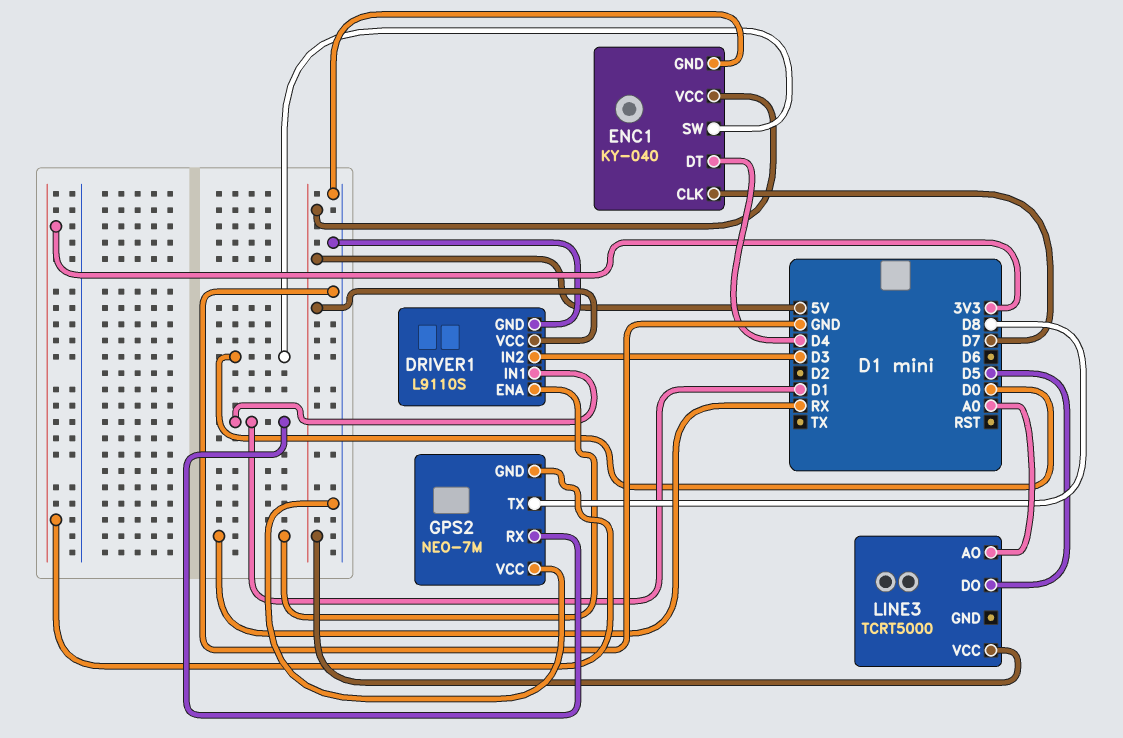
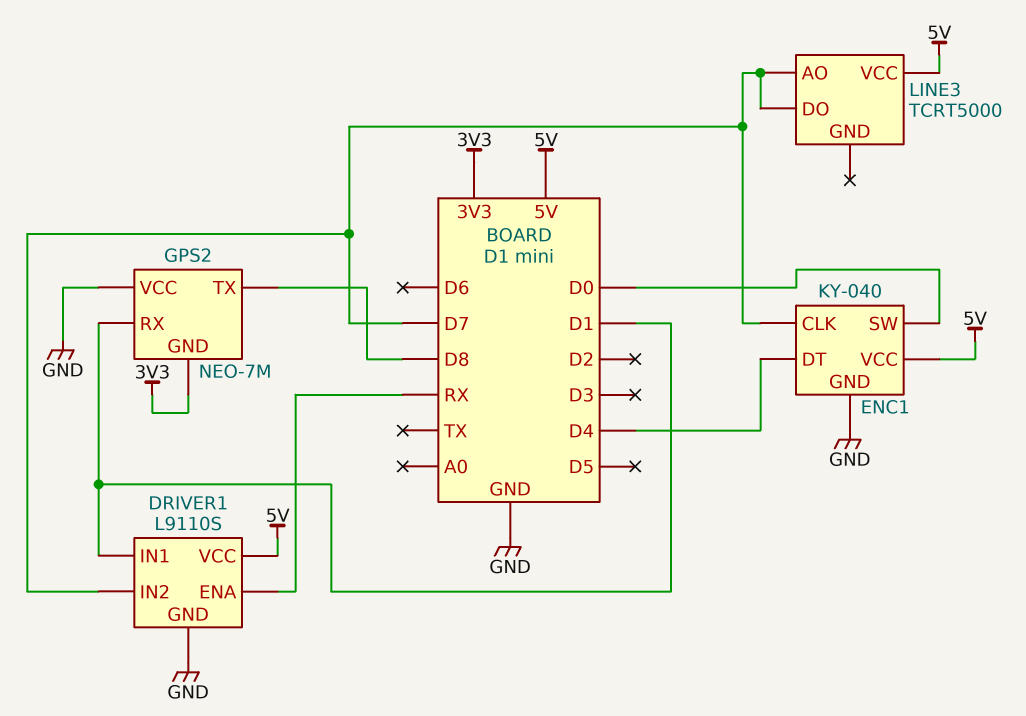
DRIVER1 pin IN2: D3 -> D7
LINE3 pin AO: A0 -> D7
LINE3 pin DO: D5 -> D7

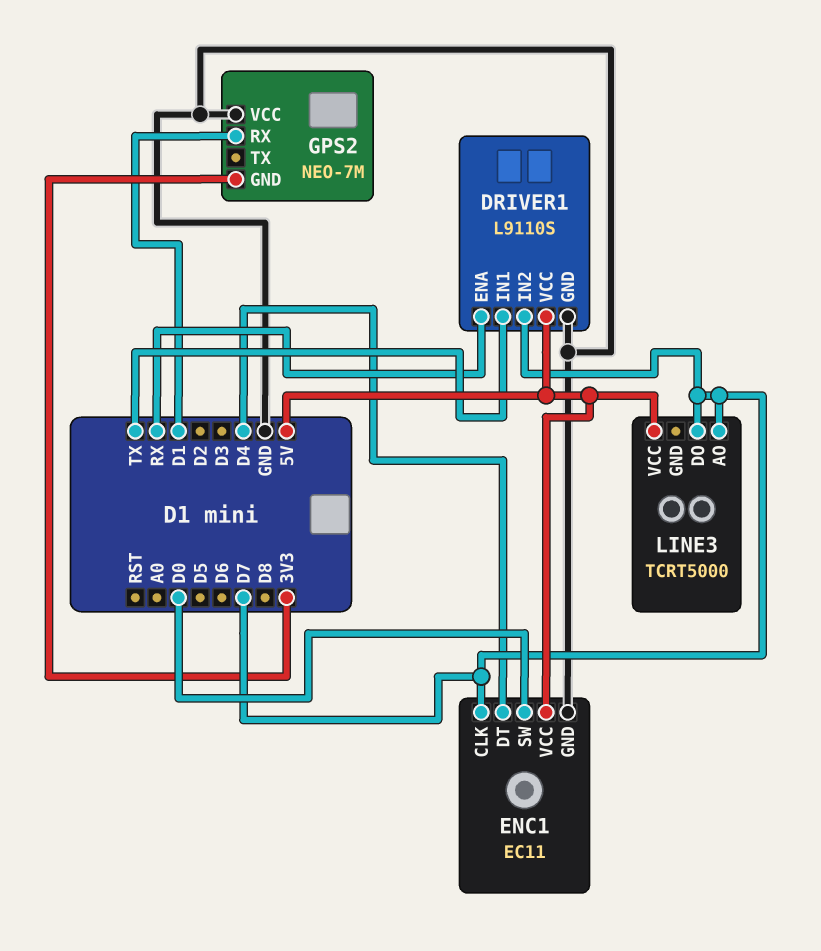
DRIVER1 pin IN1: D1 -> TX
ENC1: KY-040 -> EC11
GPS2 pin TX: D8 -> none

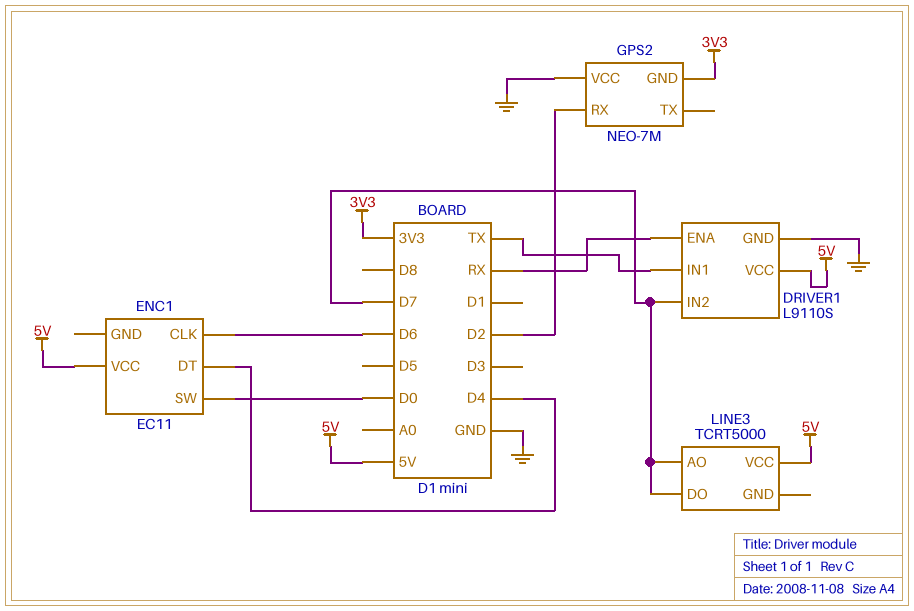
ENC1 pin CLK: D7 -> D6
ENC1 pin GND: GND -> none
GPS2 pin RX: D1 -> D2

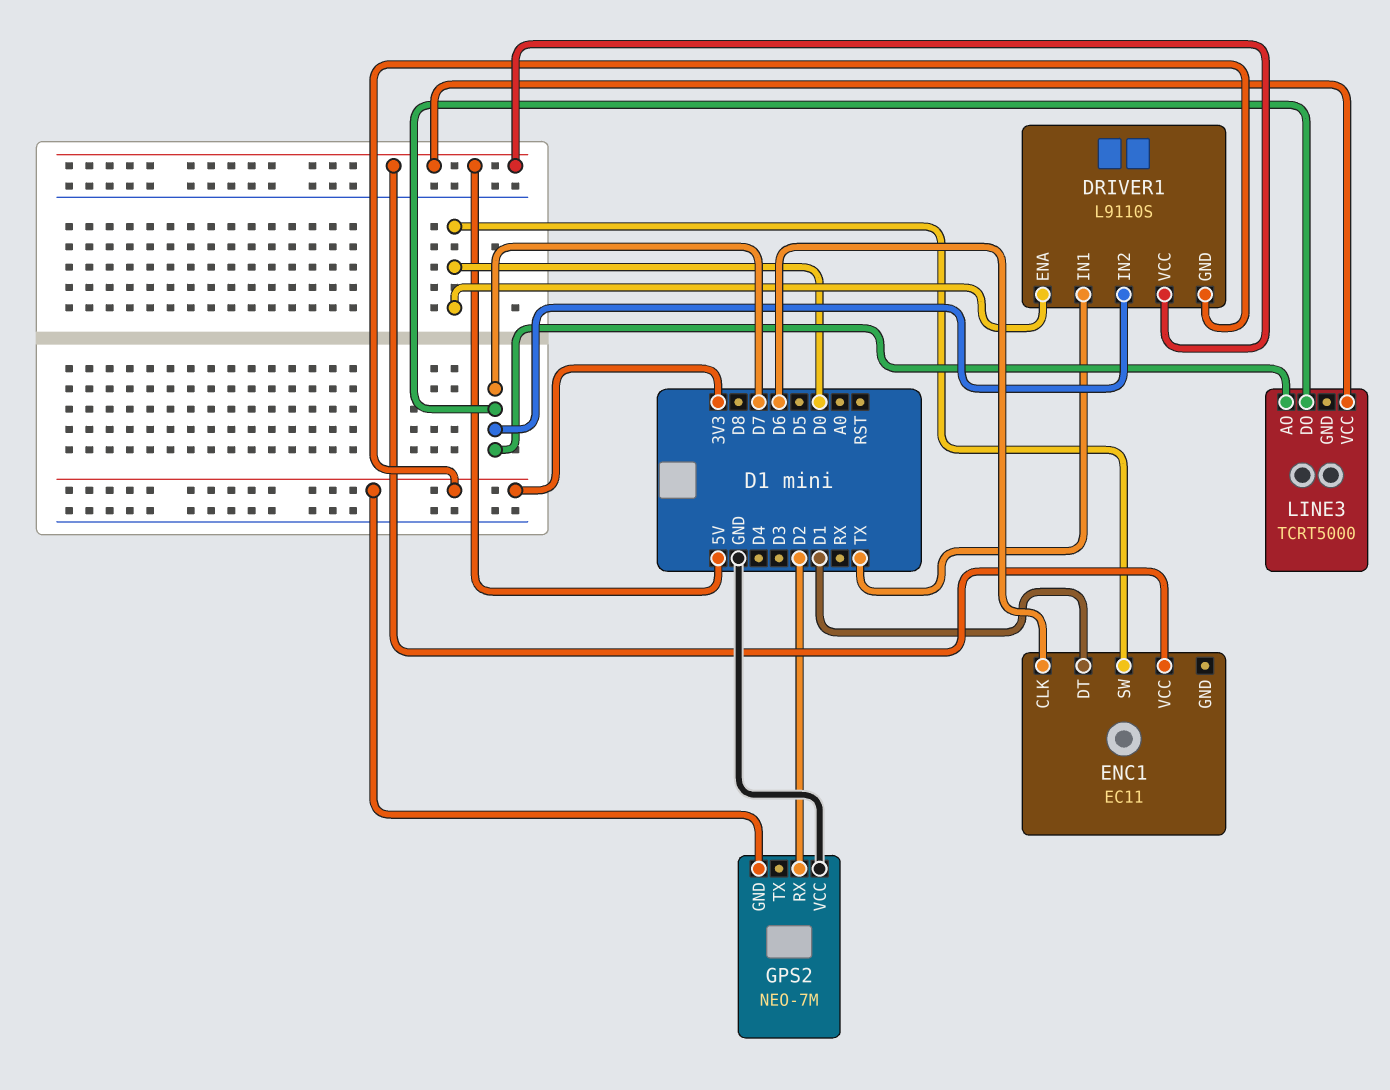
DRIVER1 pin ENA: RX -> D0
DRIVER1 pin GND: GND -> 3V3
ENC1 pin DT: D4 -> D1

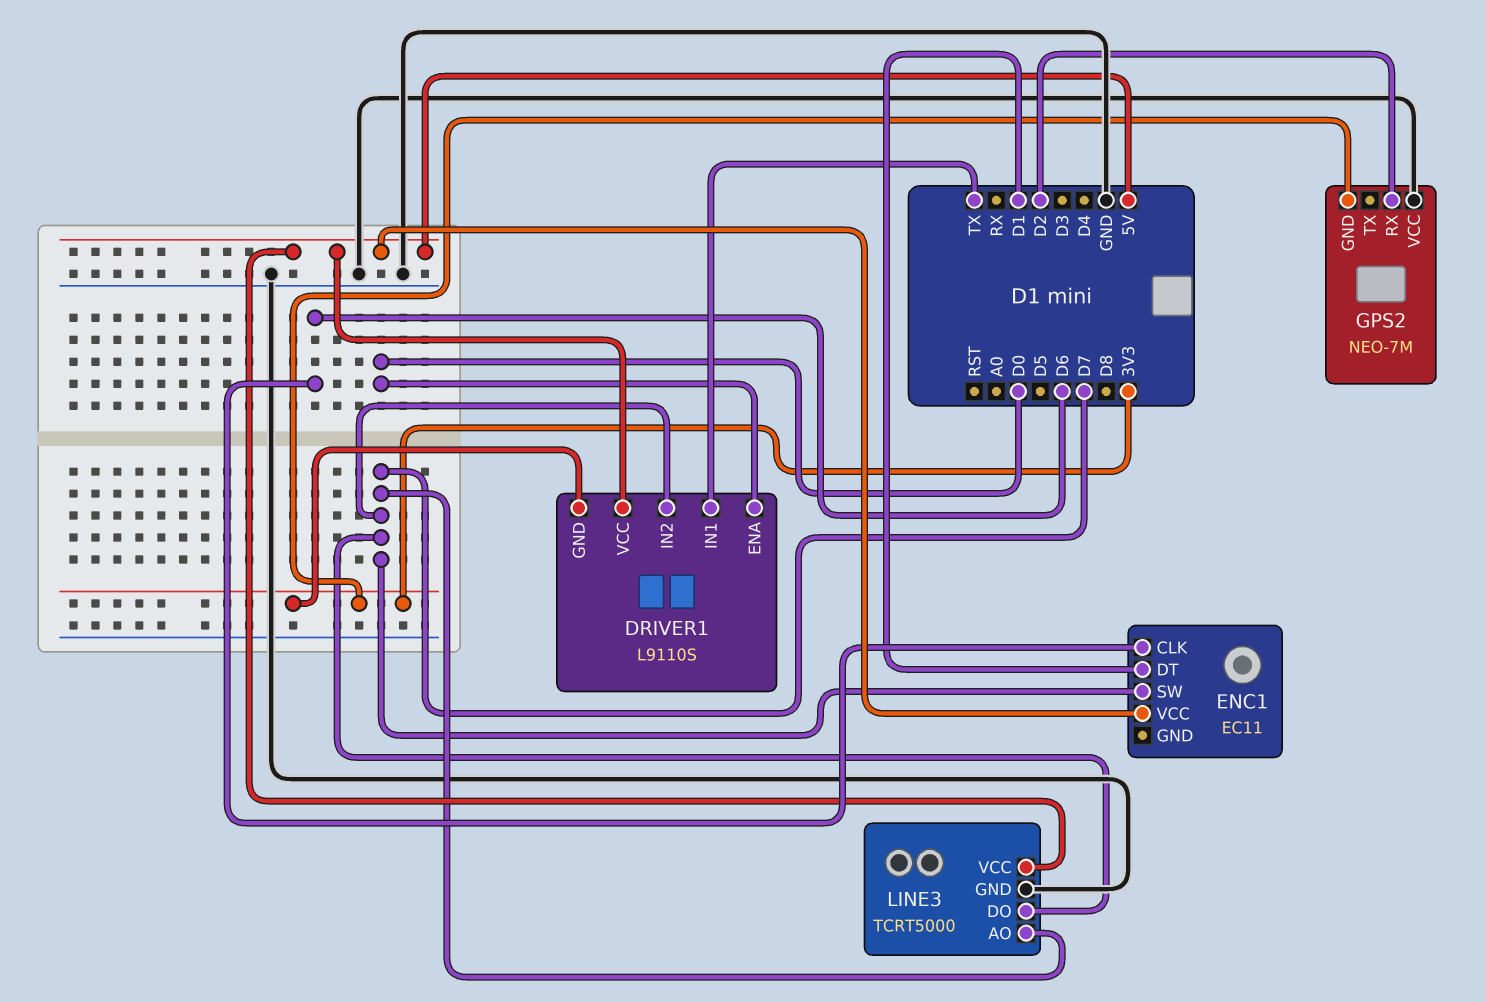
ENC1 pin SW: D0 -> D7
LINE3 pin GND: none -> GND

